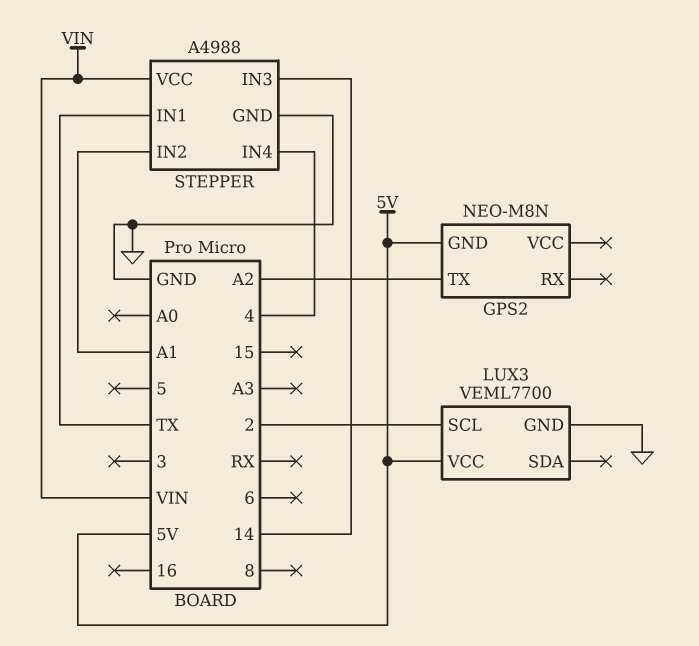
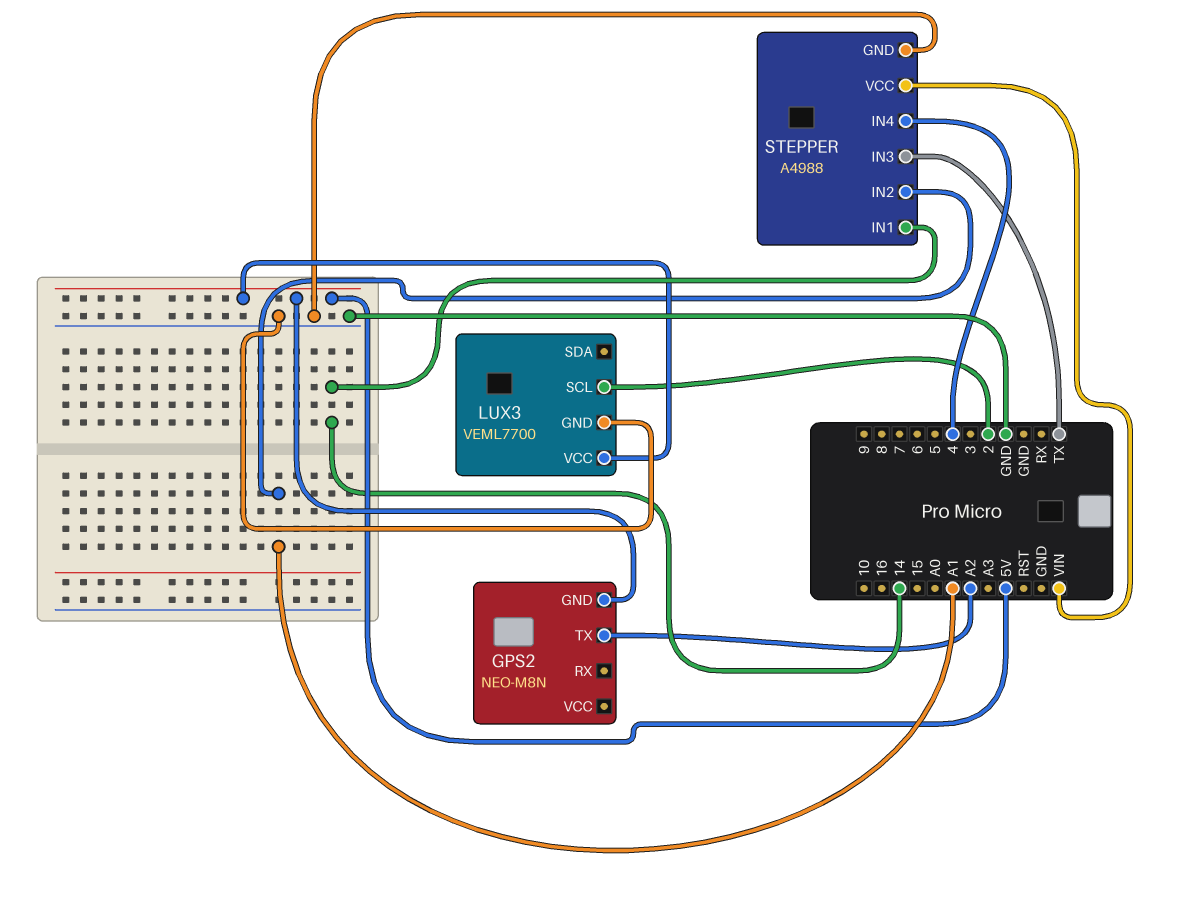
STEPPER pin IN1: TX -> 14
STEPPER pin IN3: 14 -> TX

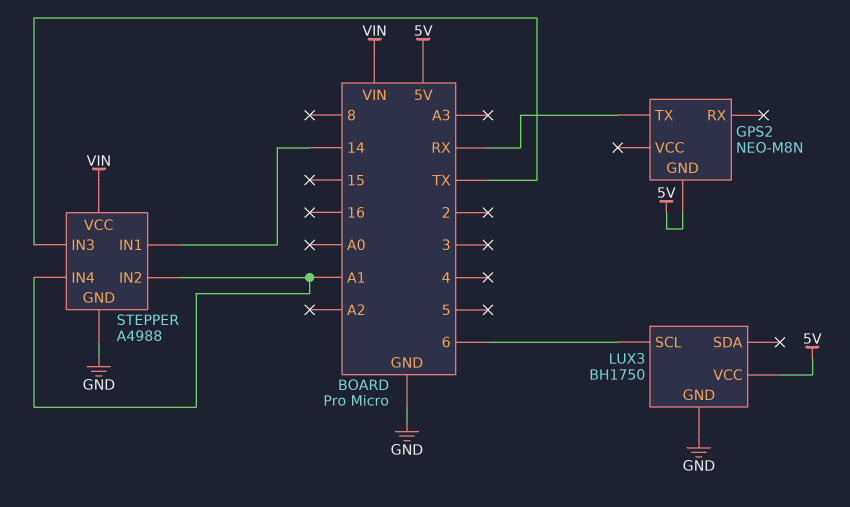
GPS2 pin TX: A2 -> RX
LUX3: VEML7700 -> BH1750
LUX3 pin SCL: 2 -> 6
STEPPER pin IN4: 4 -> A1

